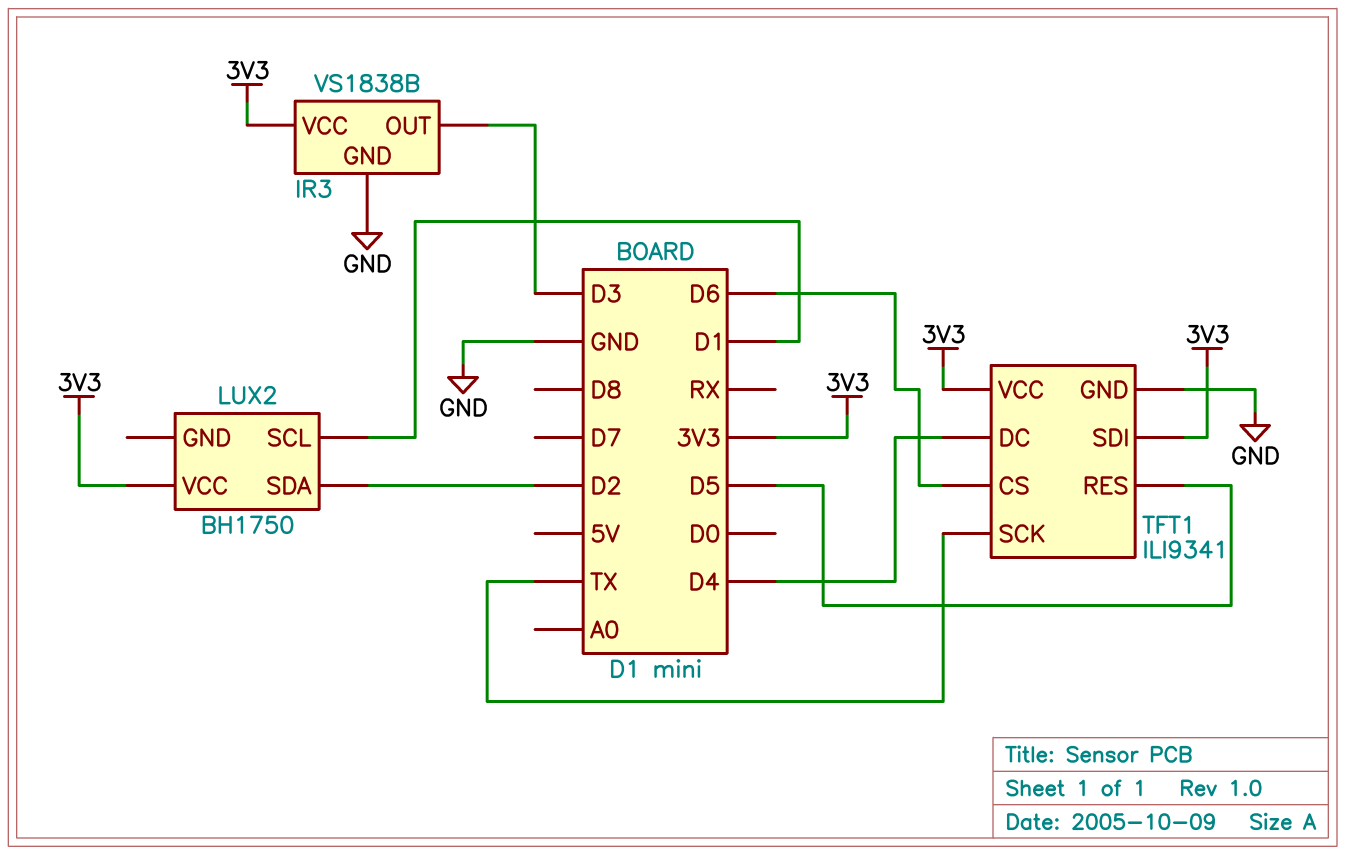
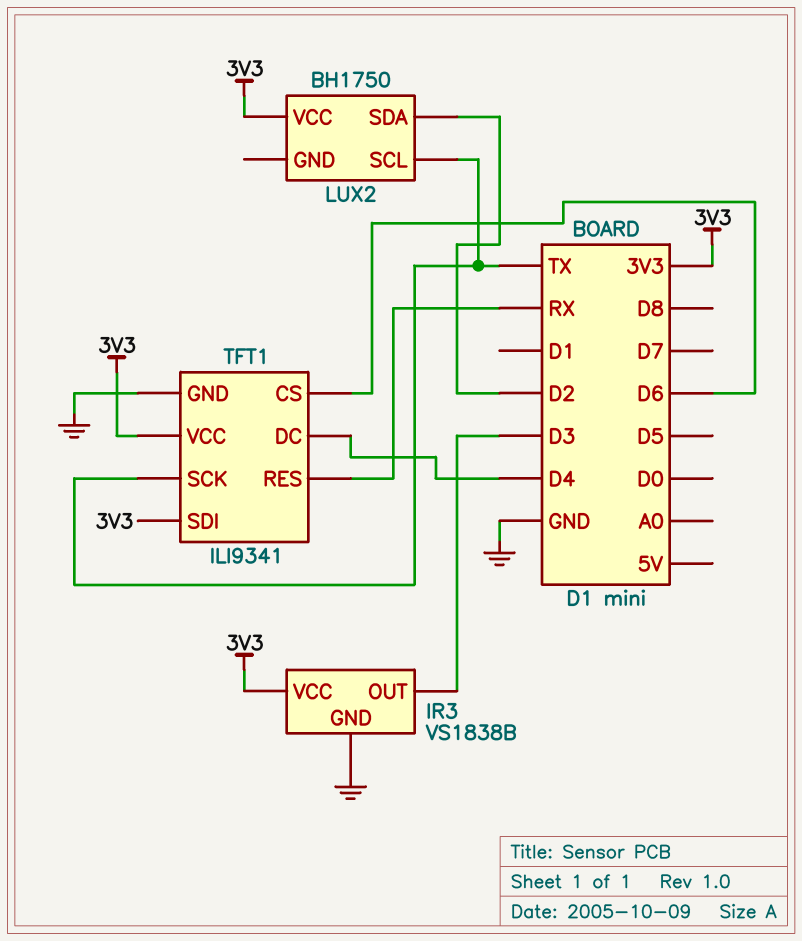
LUX2 pin SCL: D1 -> TX
TFT1 pin RES: D5 -> RX

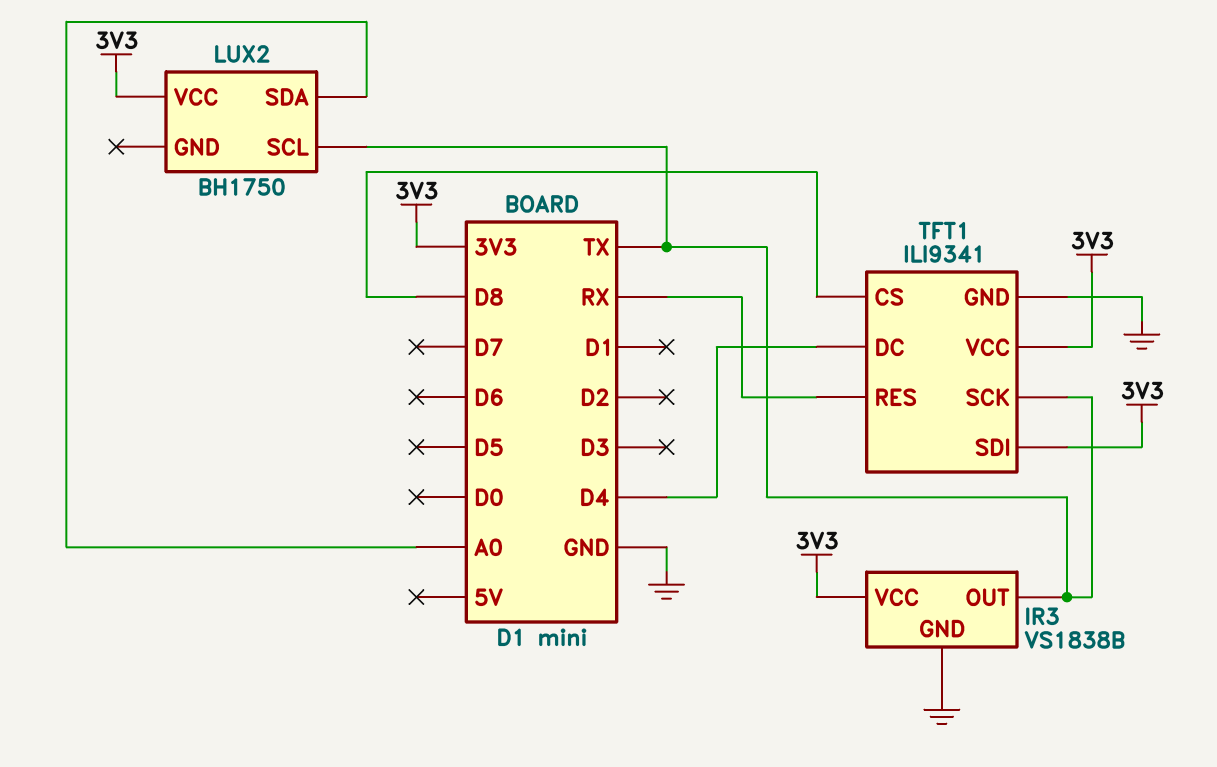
IR3 pin OUT: D3 -> TX
LUX2 pin SDA: D2 -> A0
TFT1 pin CS: D6 -> D8

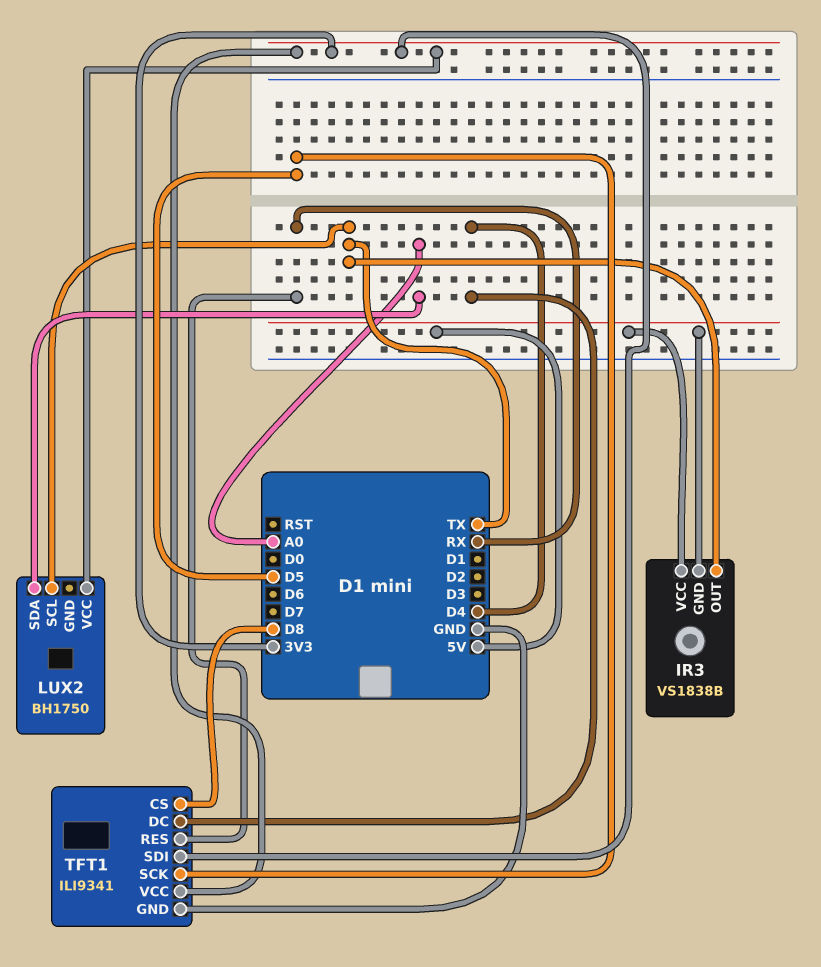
IR3 pin GND: GND -> 5V
IR3 pin VCC: 3V3 -> 5V
TFT1 pin SCK: TX -> D5

